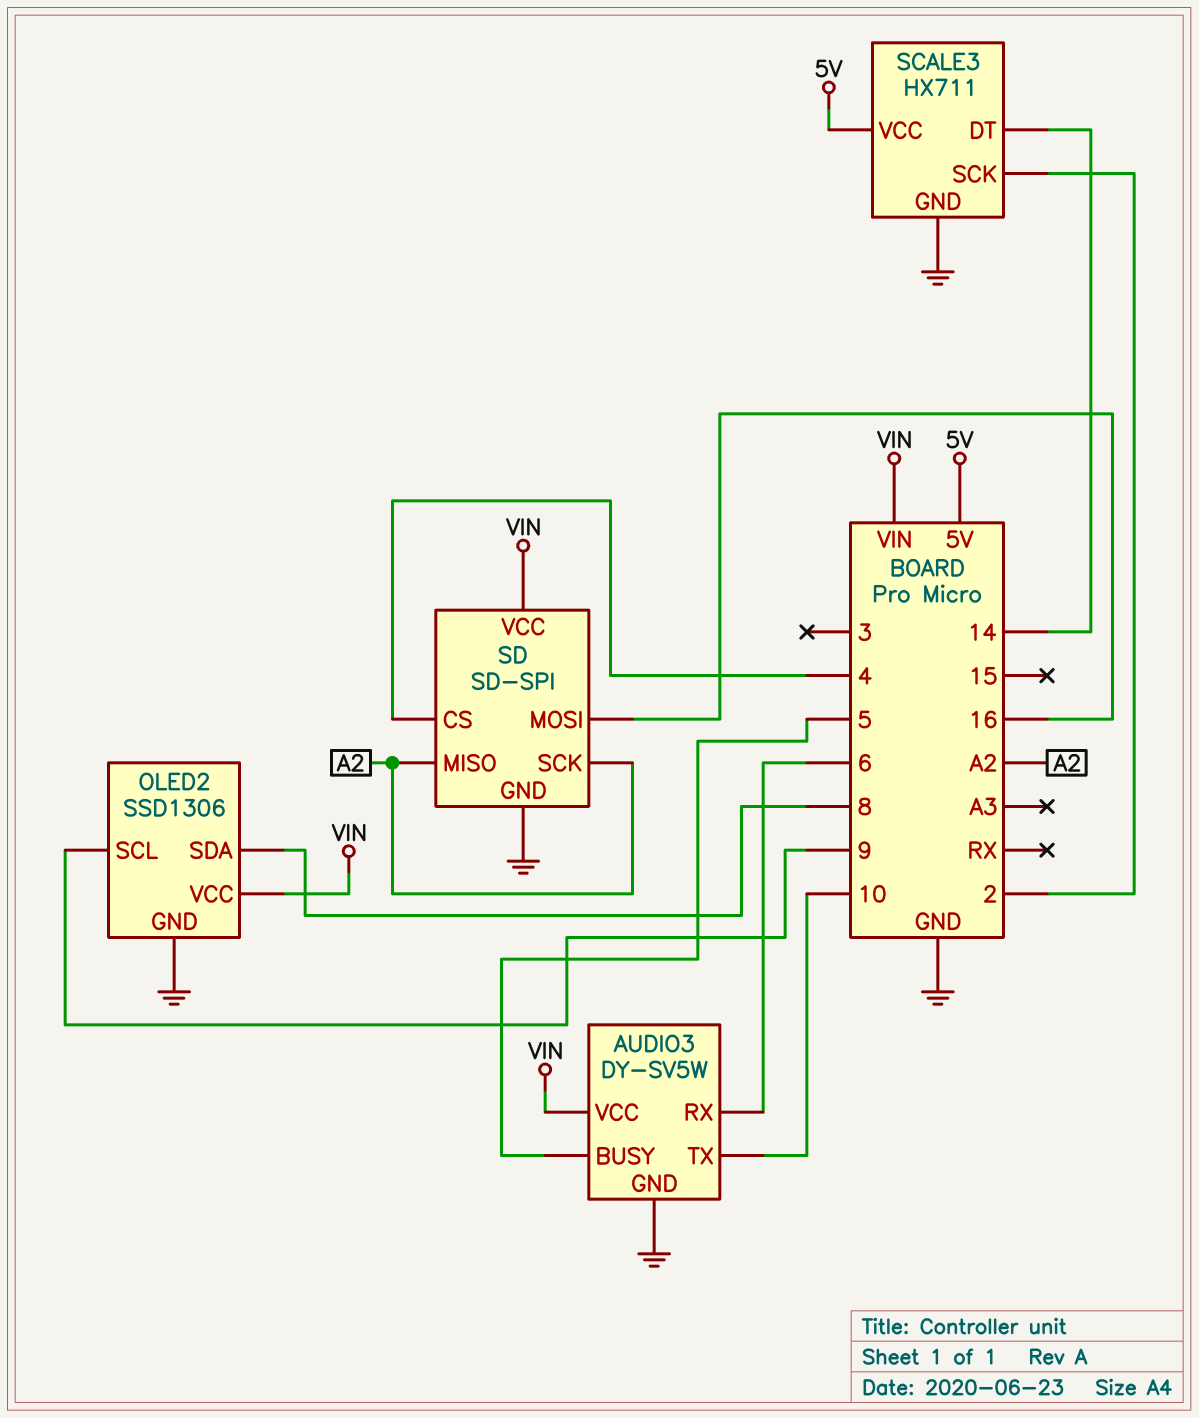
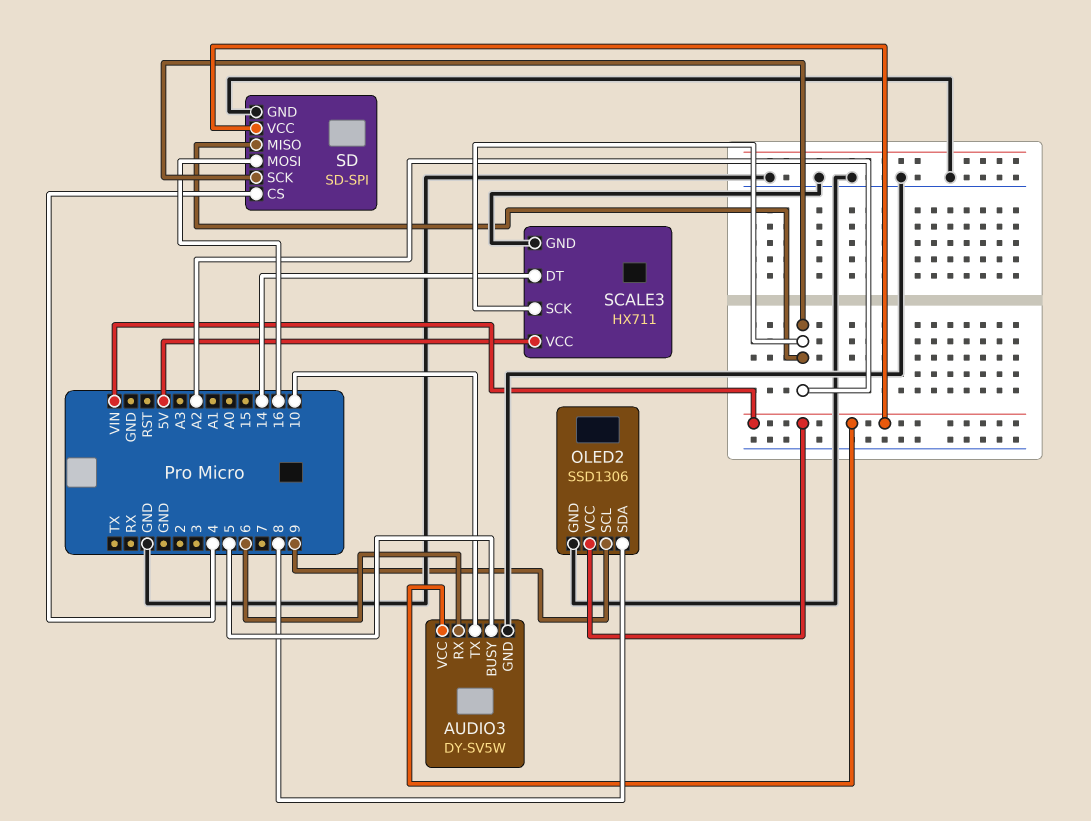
SCALE3 pin SCK: 2 -> A2

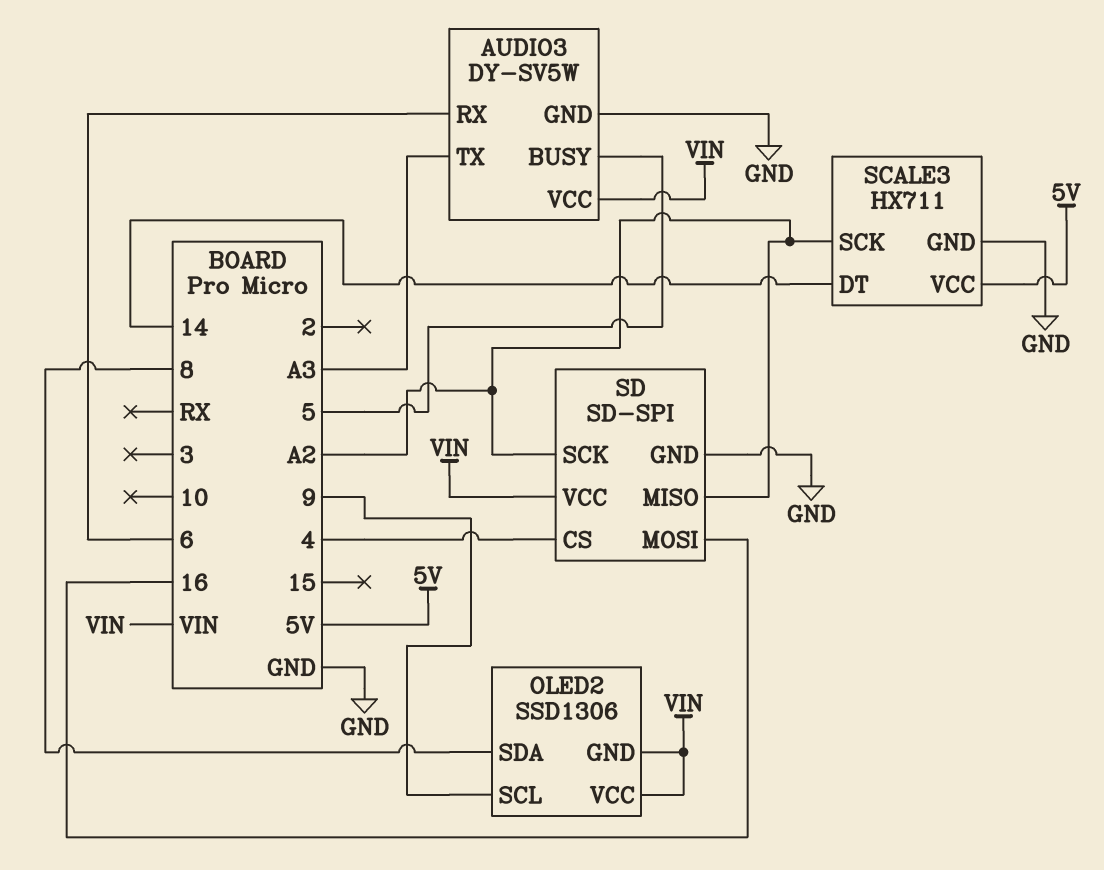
AUDIO3 pin TX: 10 -> A3
OLED2 pin GND: GND -> VIN

